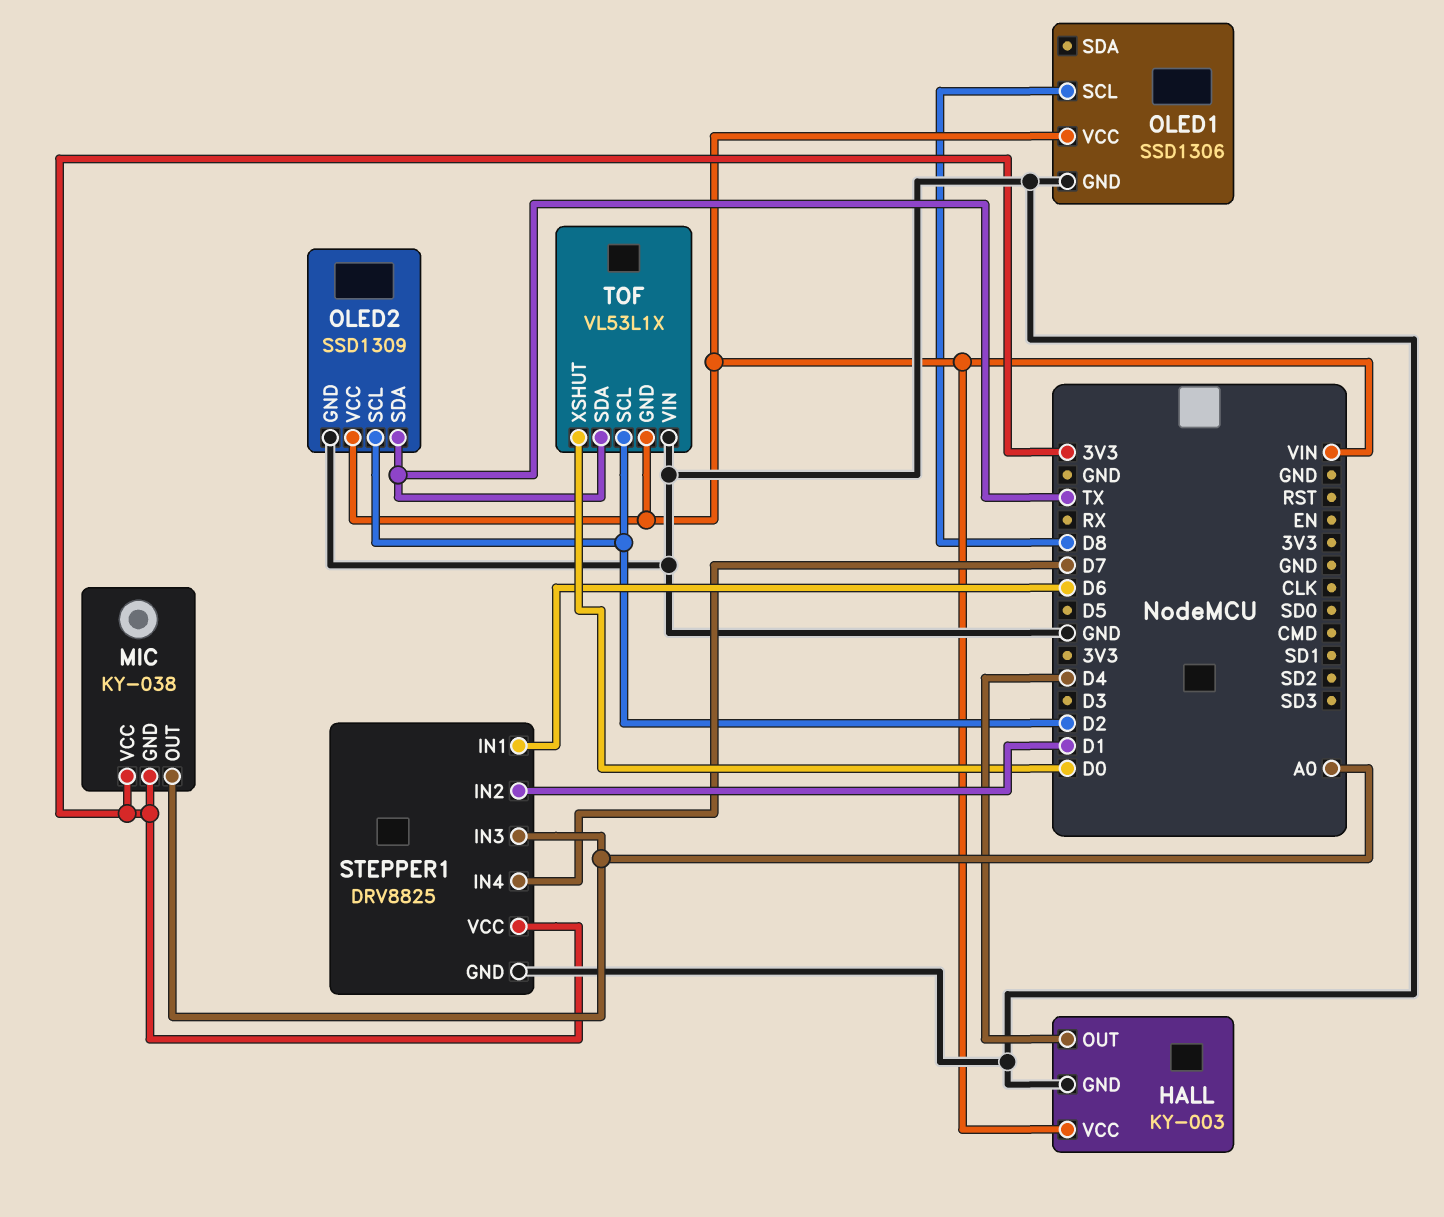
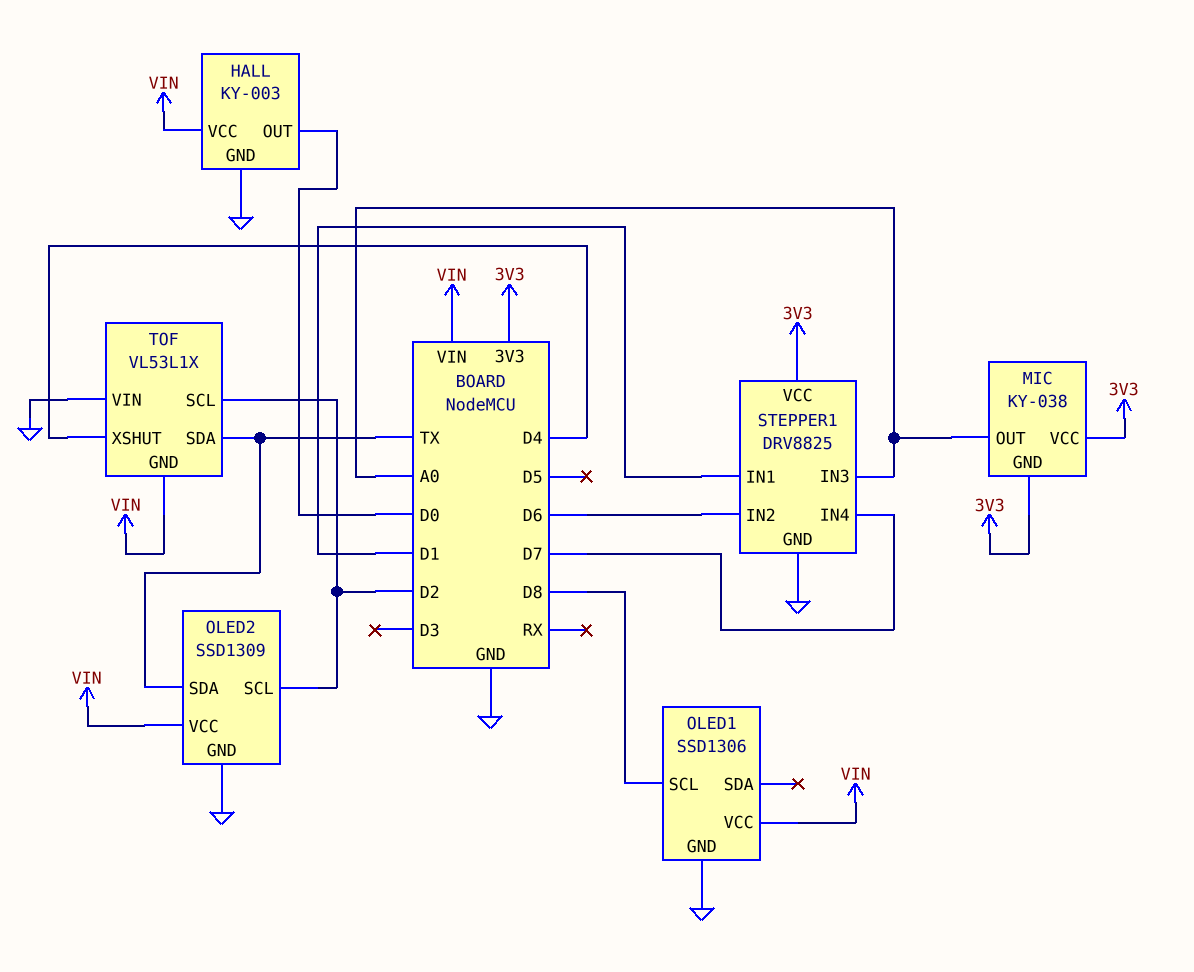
HALL pin OUT: D4 -> D0
STEPPER1 pin IN1: D6 -> D1
STEPPER1 pin IN2: D1 -> D6
TOF pin XSHUT: D0 -> D4

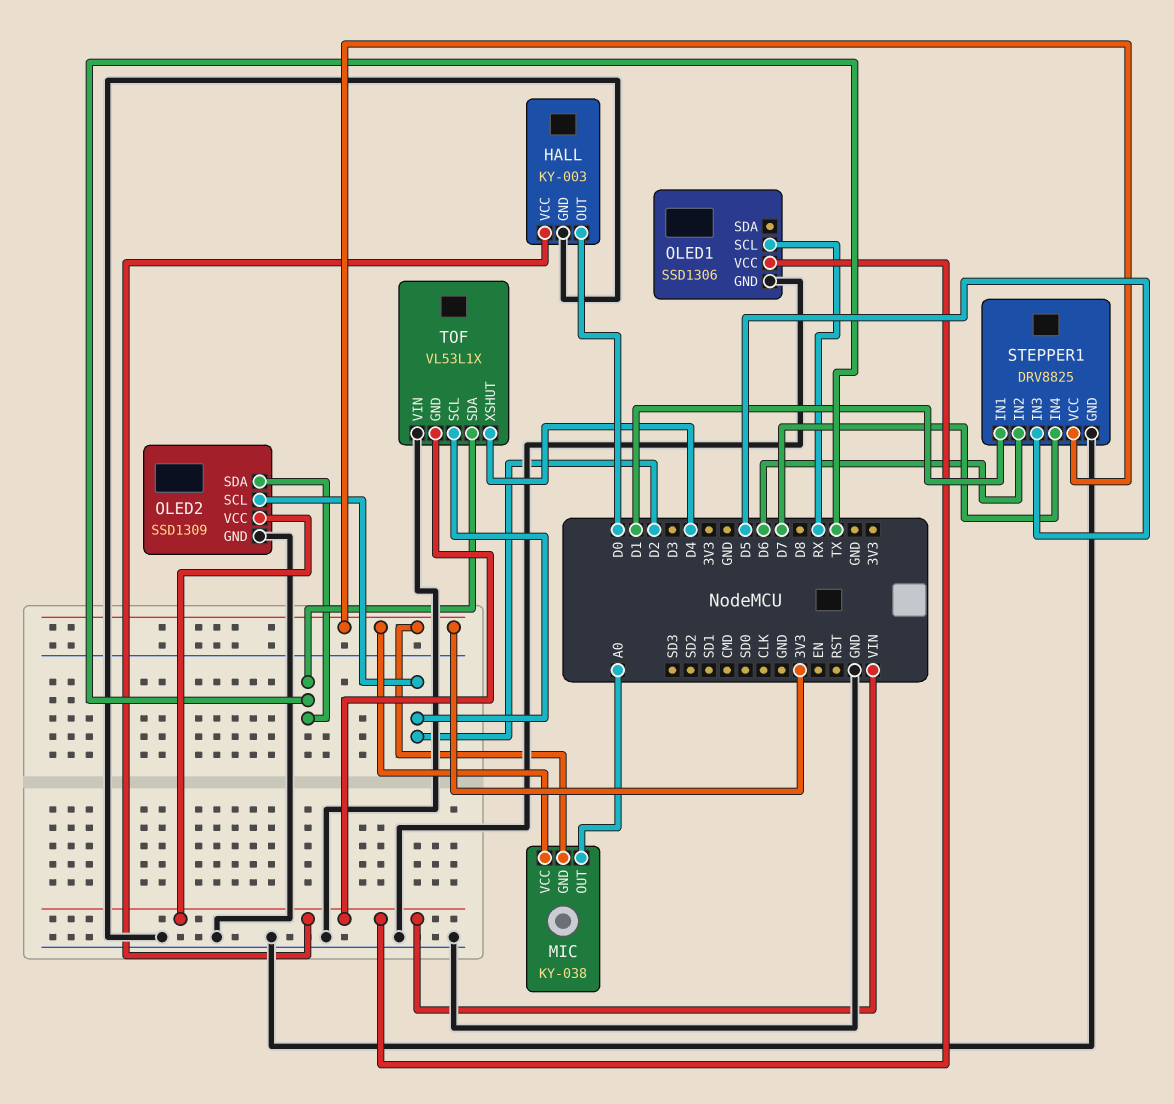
OLED1 pin SCL: D8 -> RX
STEPPER1 pin IN3: A0 -> D5

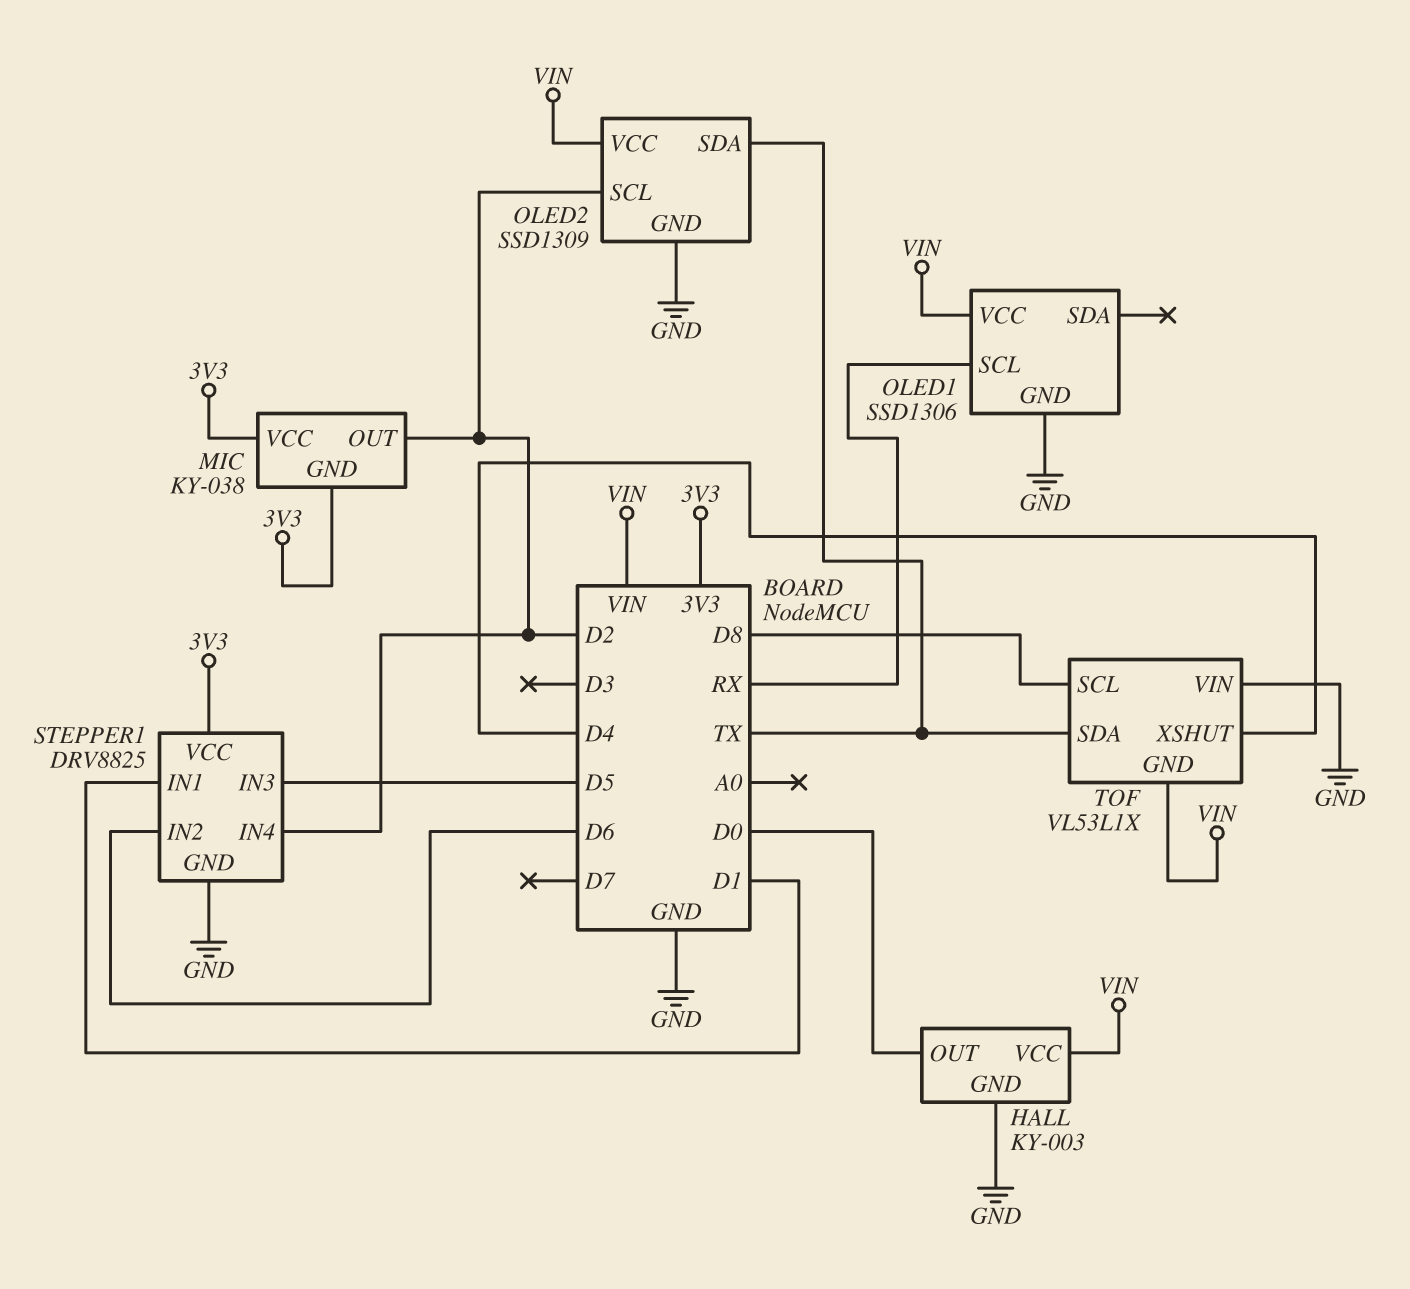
MIC pin OUT: A0 -> D2
STEPPER1 pin IN4: D7 -> D2
TOF pin SCL: D2 -> D8

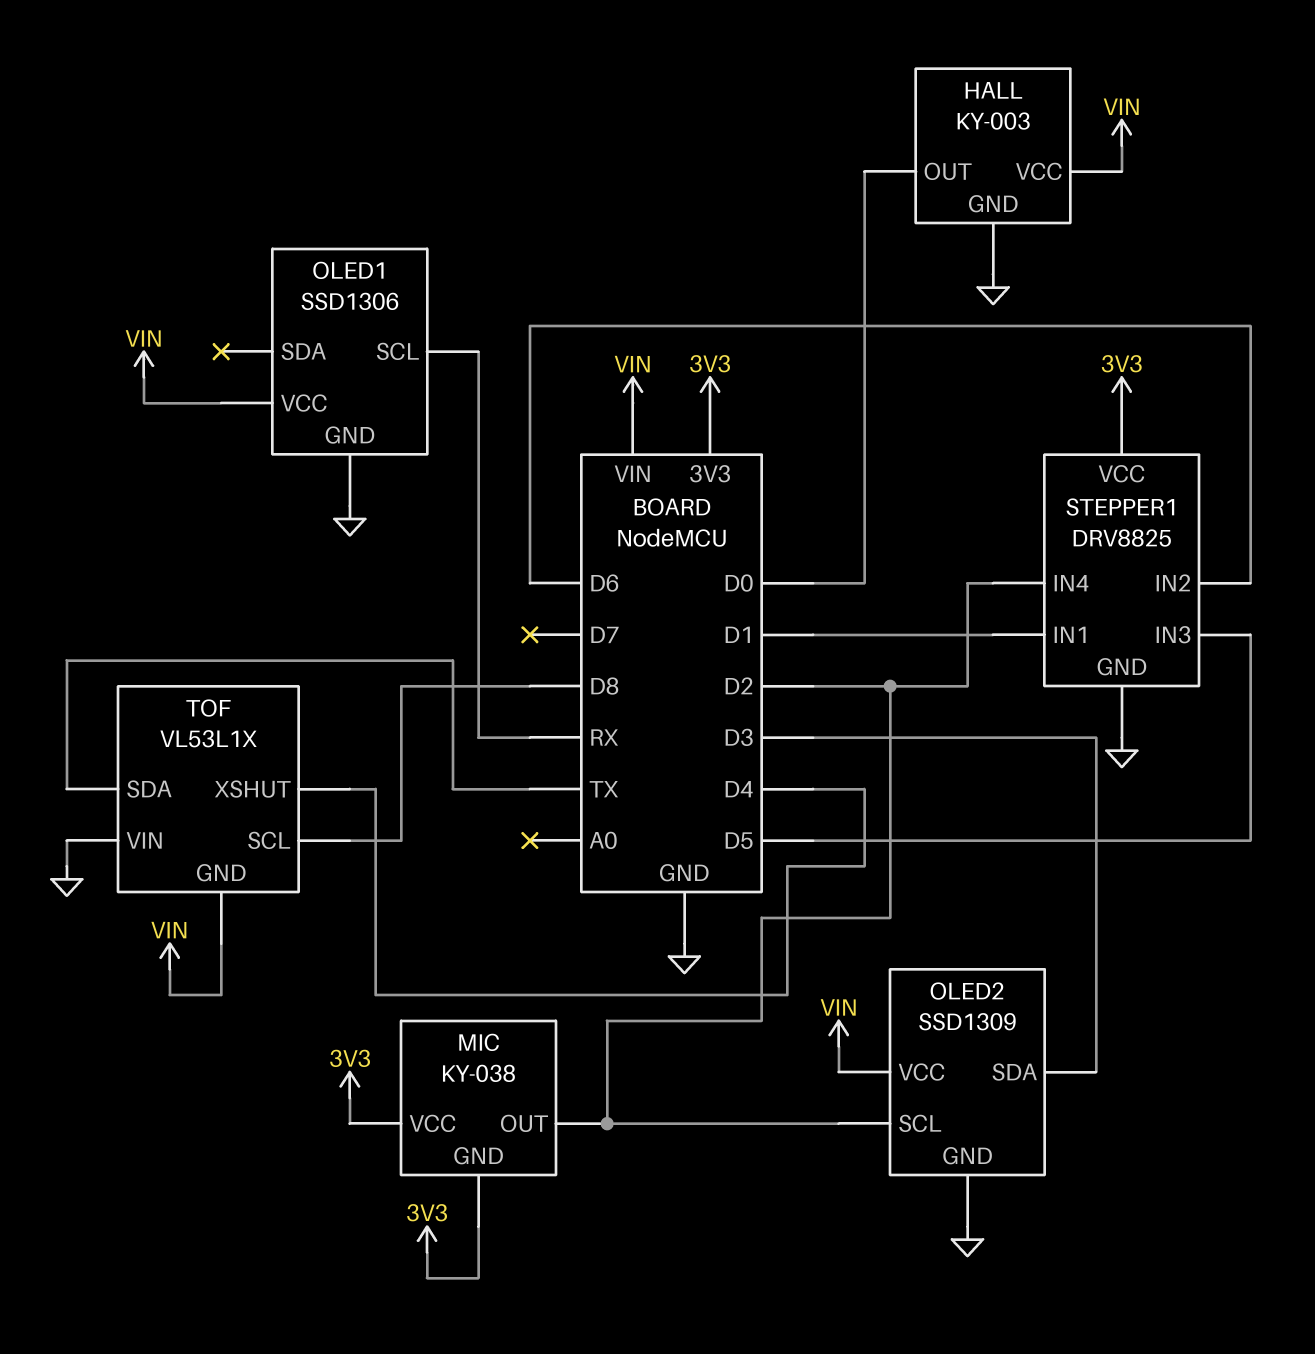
OLED2 pin SDA: TX -> D3

